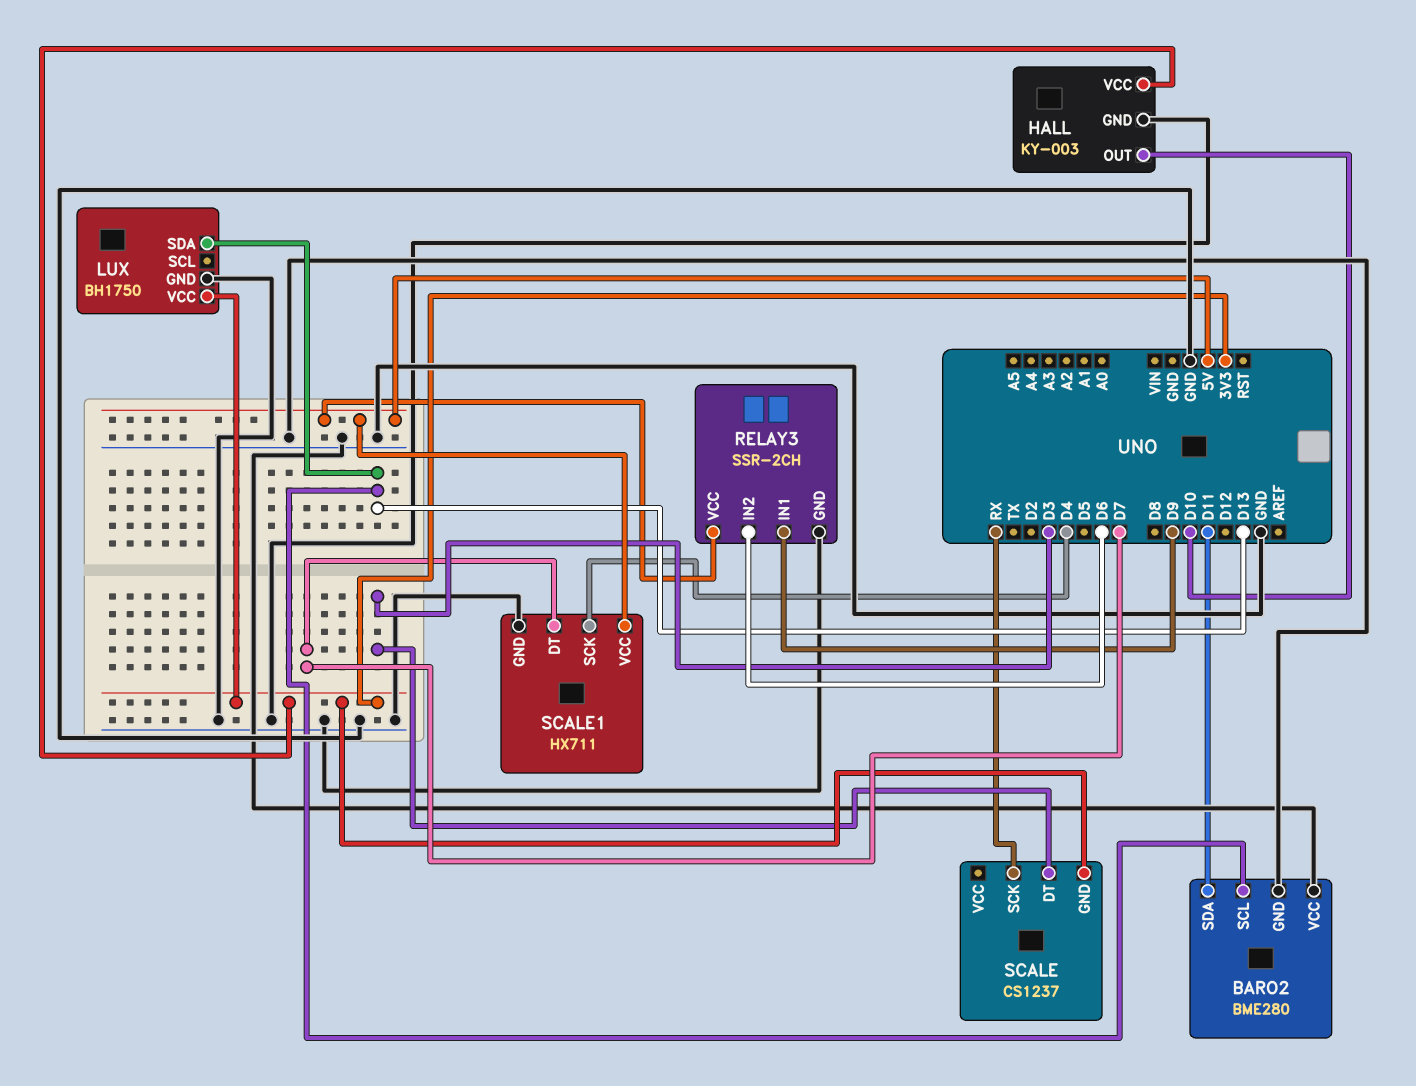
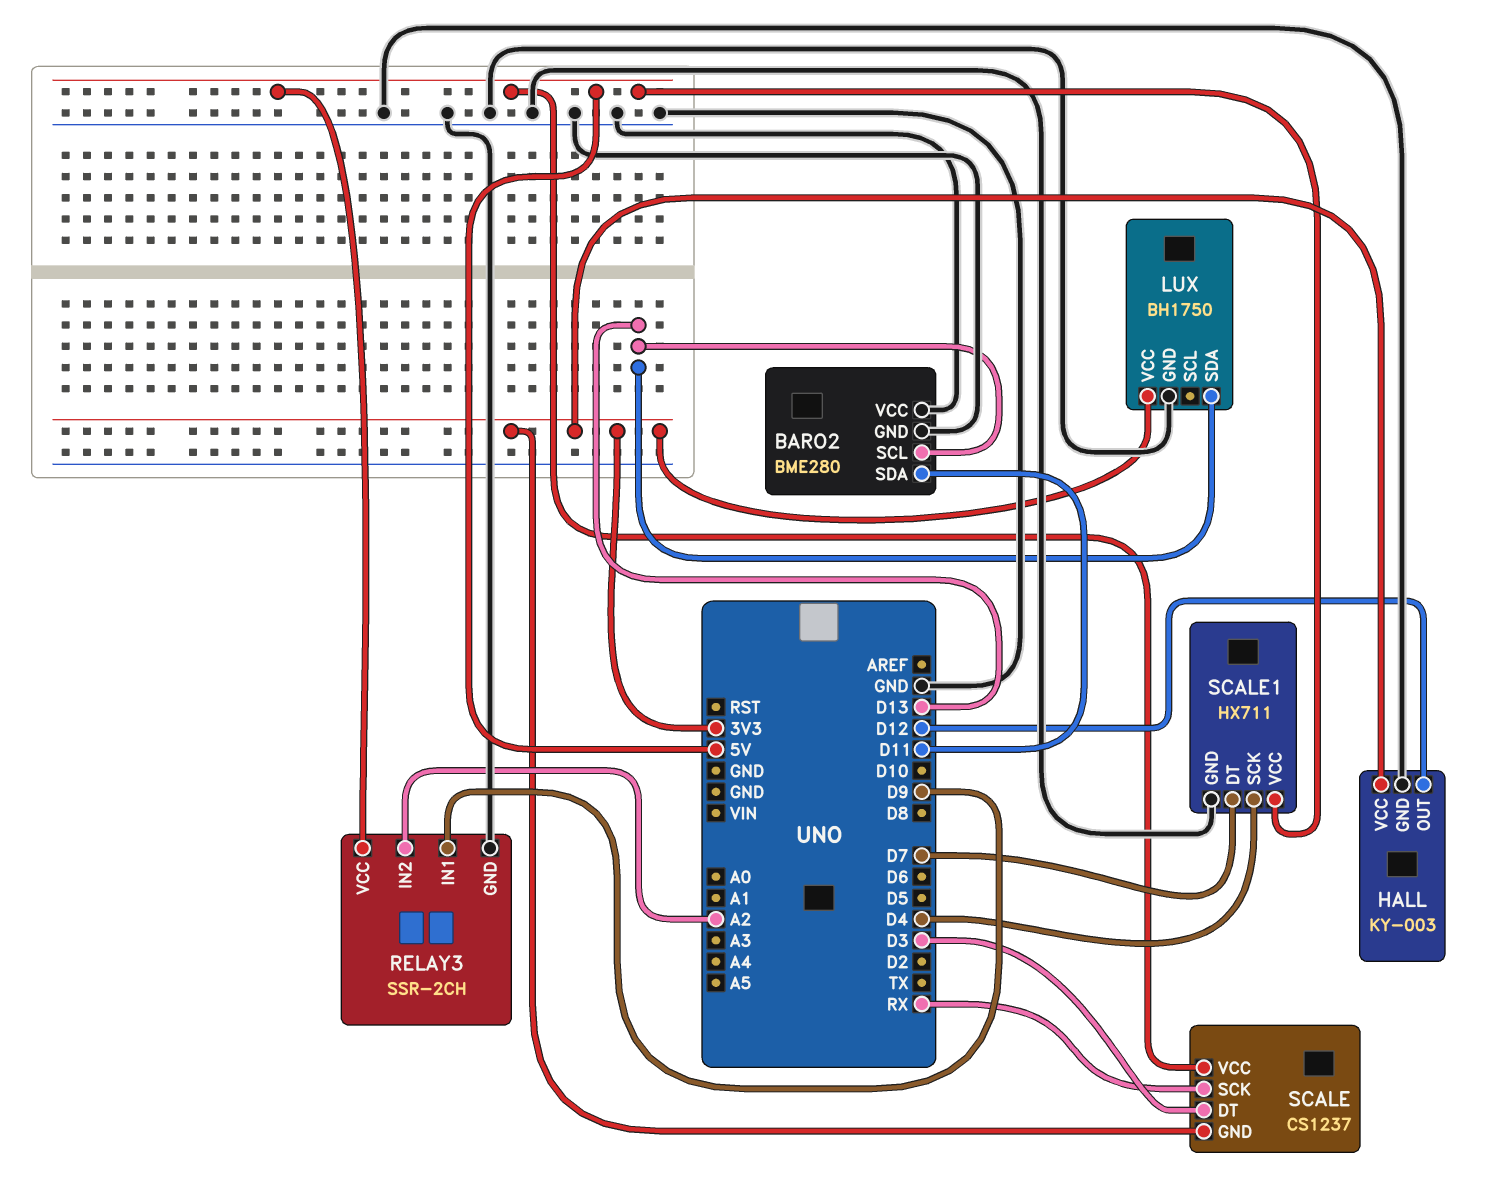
HALL pin OUT: D10 -> D12
RELAY3 pin IN2: D6 -> A2
SCALE pin VCC: none -> 5V

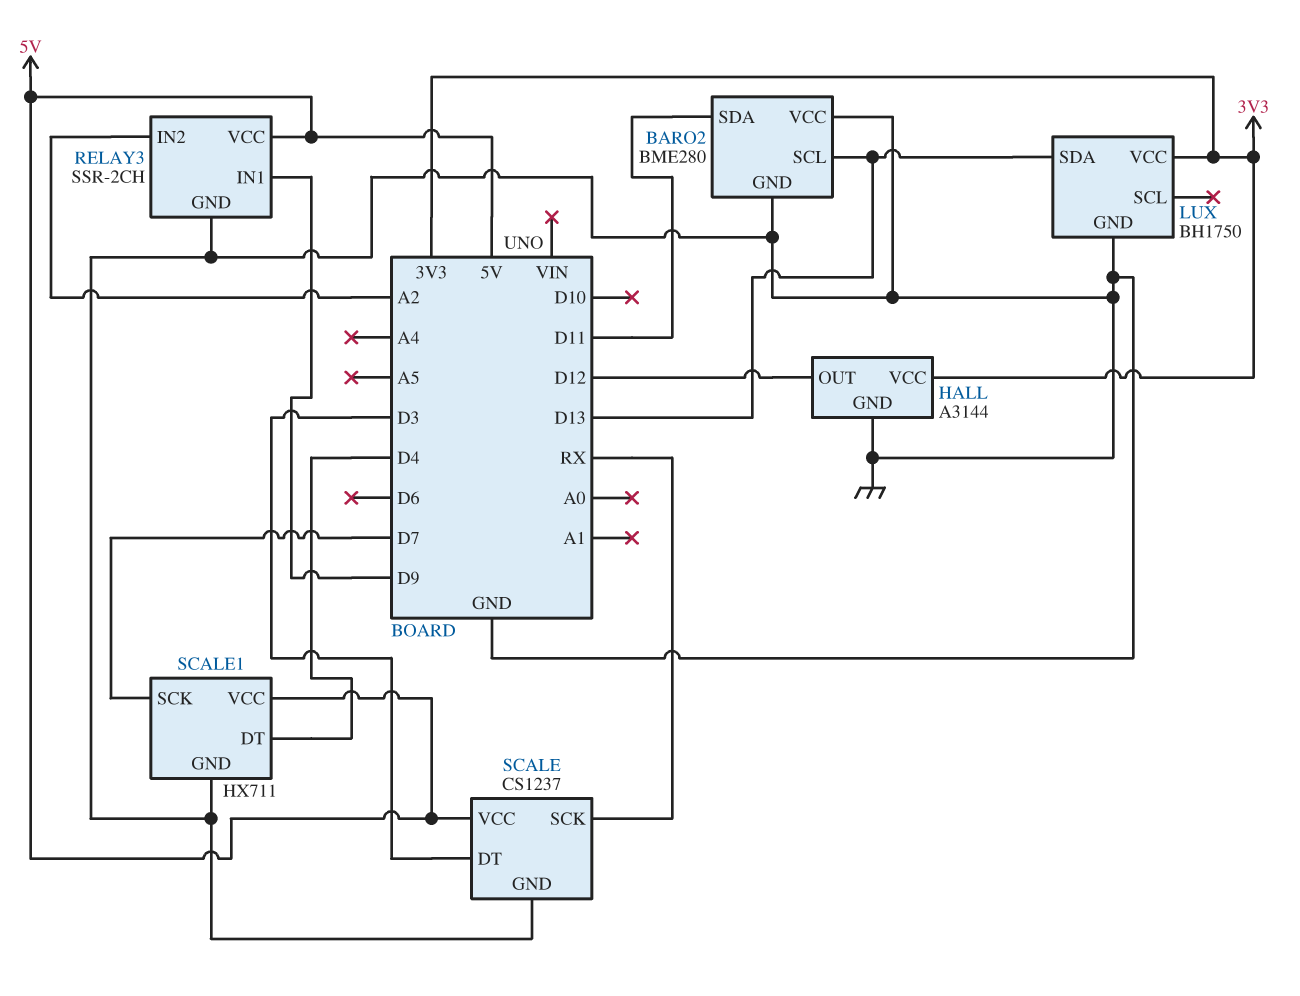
HALL: KY-003 -> A3144
SCALE pin GND: 3V3 -> GND
SCALE1 pin DT: D7 -> D4
SCALE1 pin SCK: D4 -> D7

